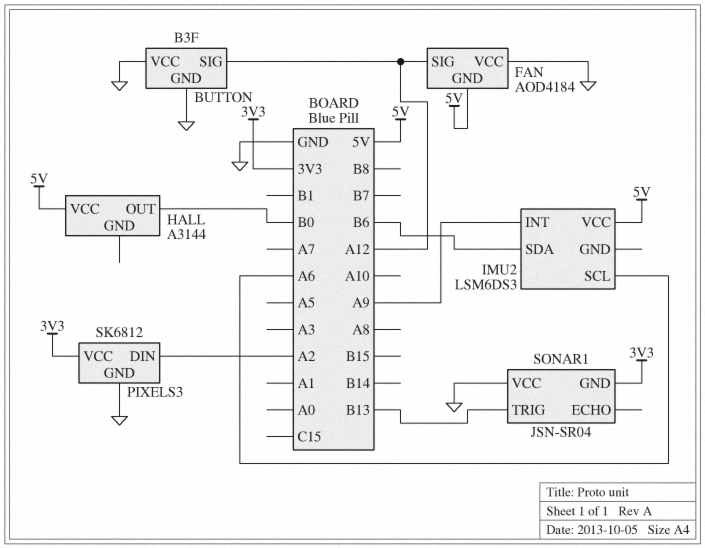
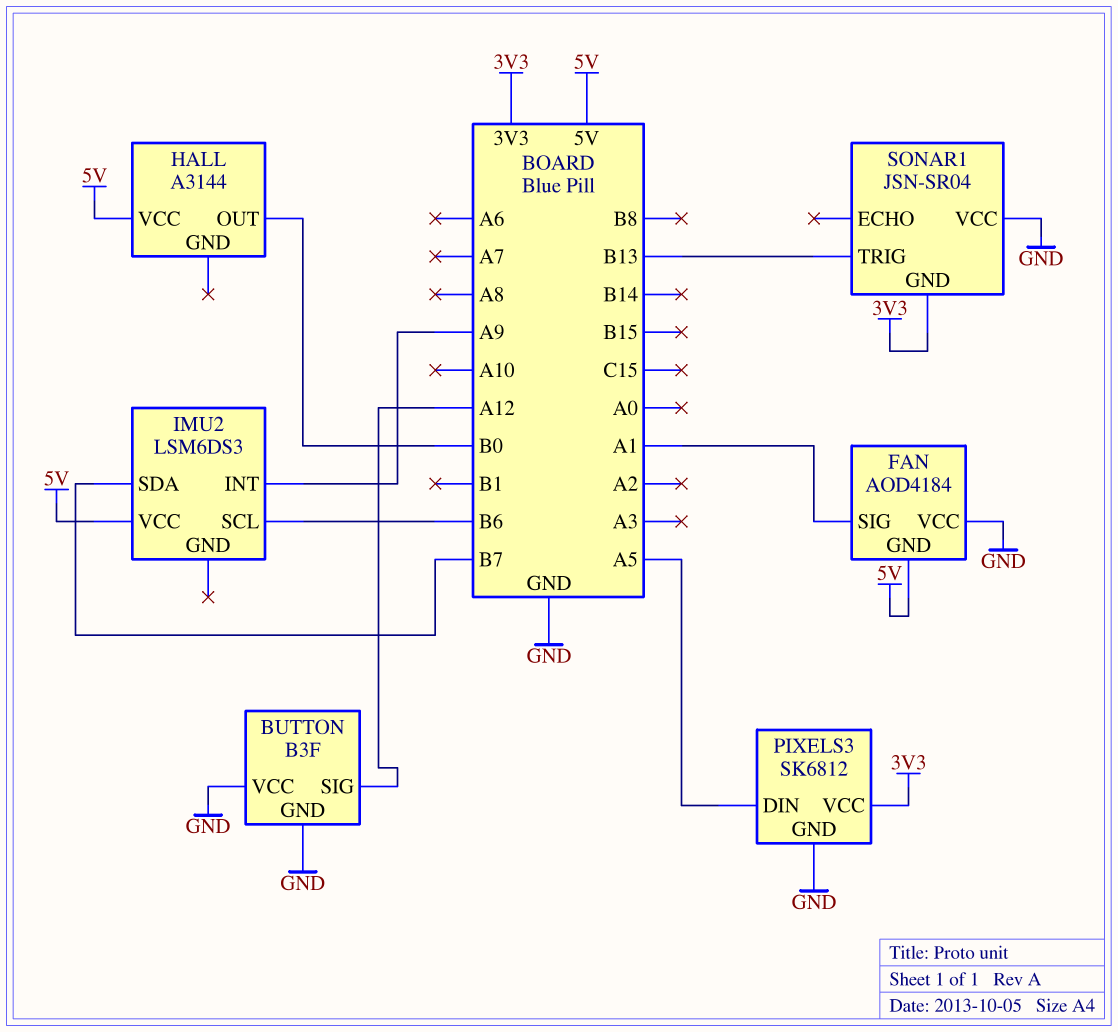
FAN pin SIG: A12 -> A1
IMU2 pin SCL: A6 -> B6
IMU2 pin SDA: B6 -> B7
PIXELS3 pin DIN: A2 -> A5

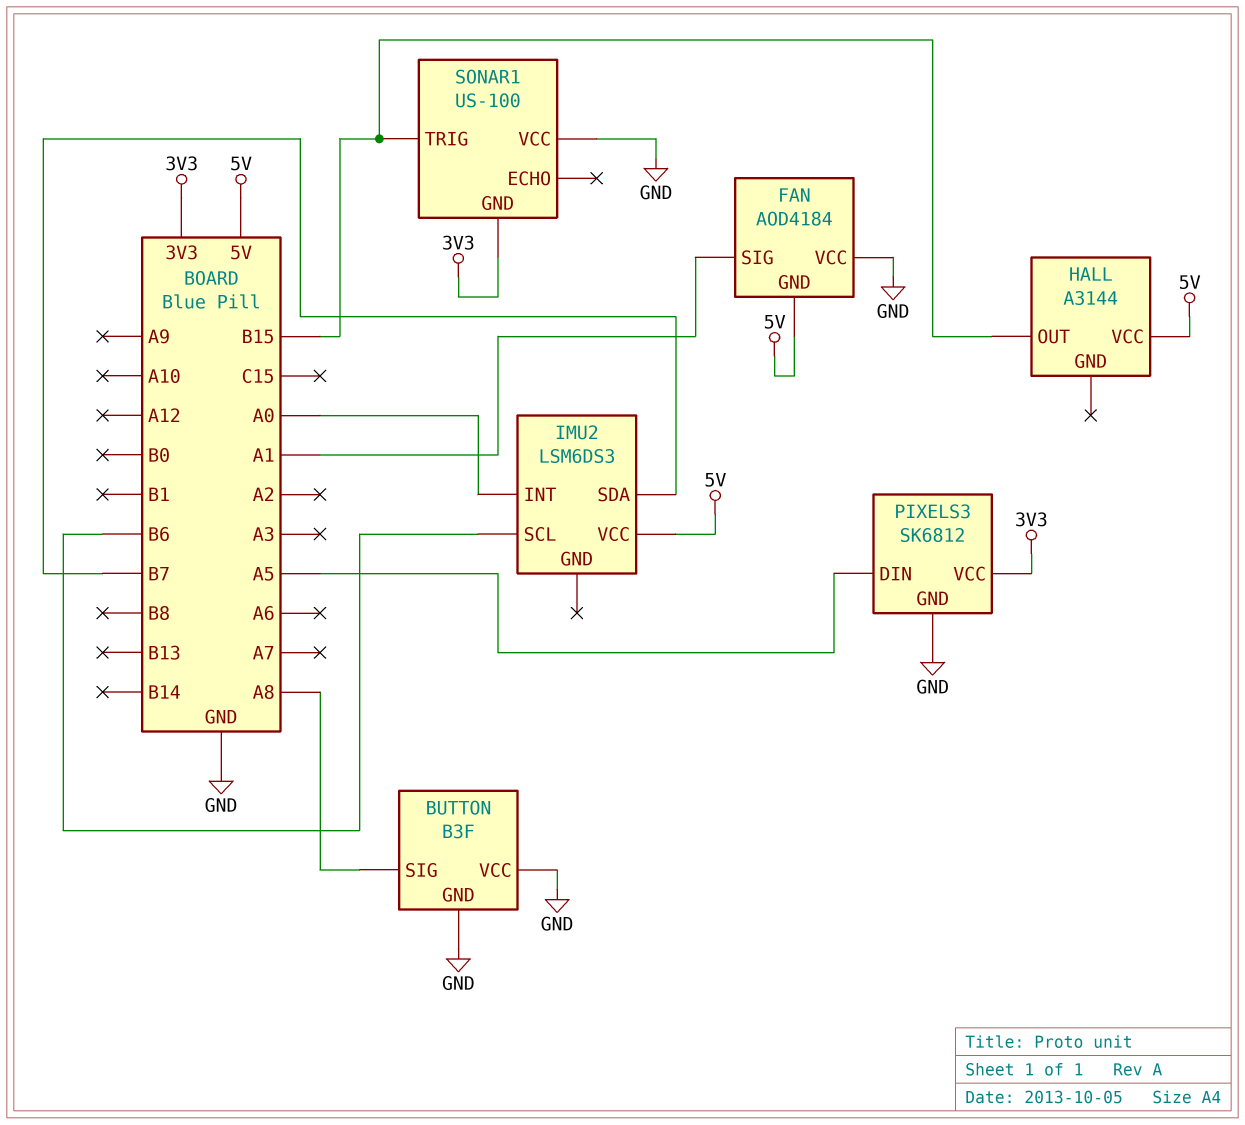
BUTTON pin SIG: A12 -> A8
HALL pin OUT: B0 -> B15
IMU2 pin INT: A9 -> A0
SONAR1: JSN-SR04 -> US-100
SONAR1 pin TRIG: B13 -> B15

